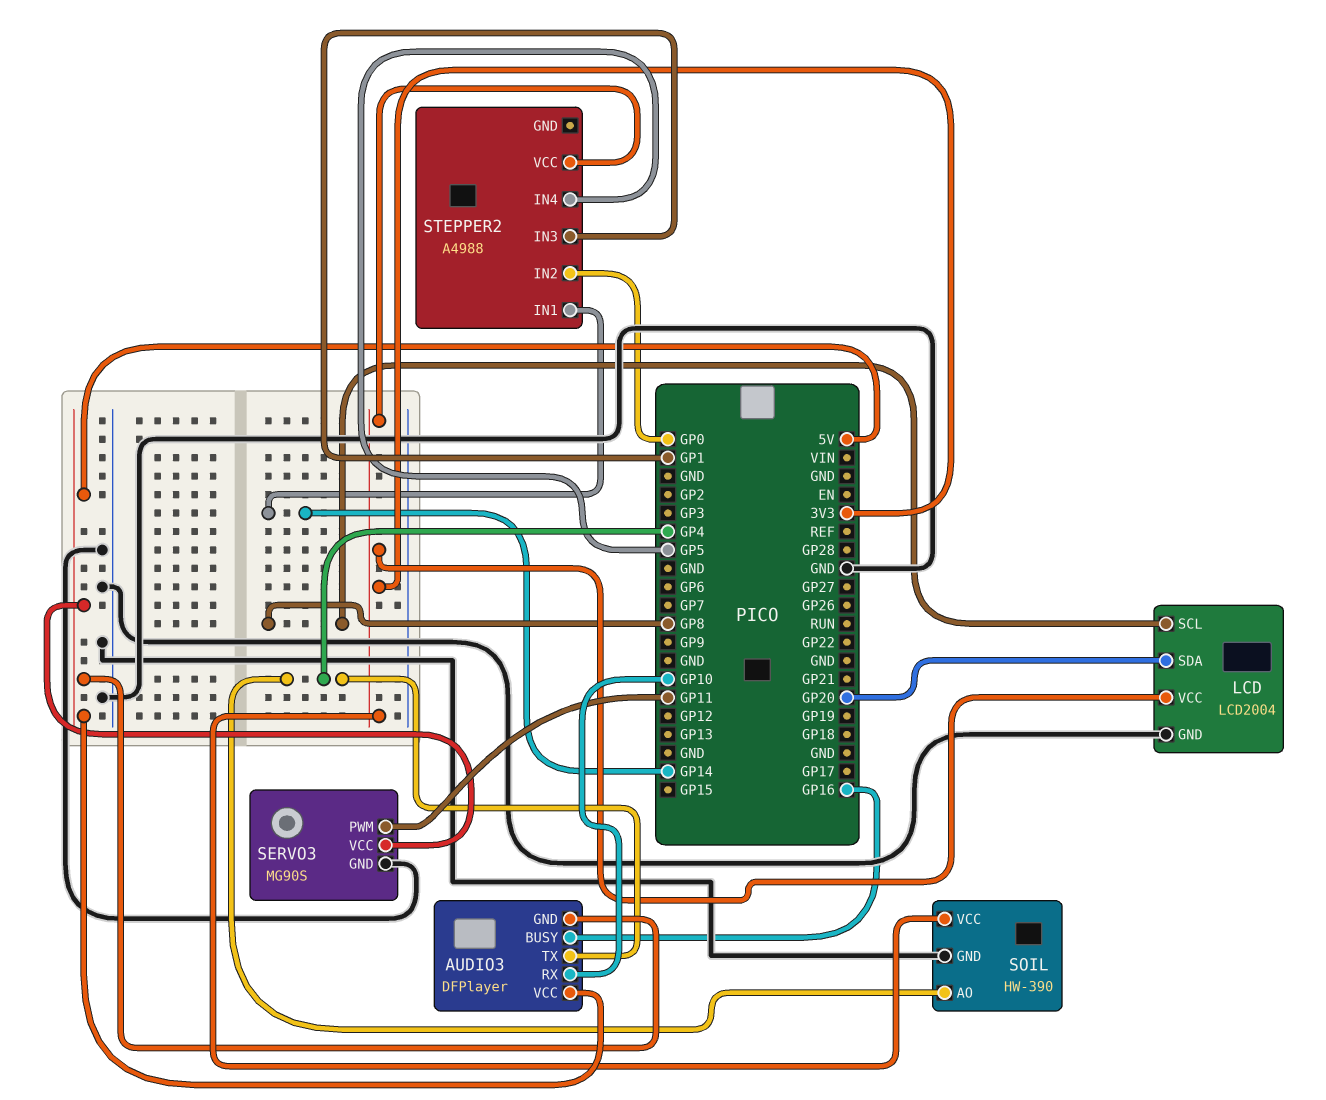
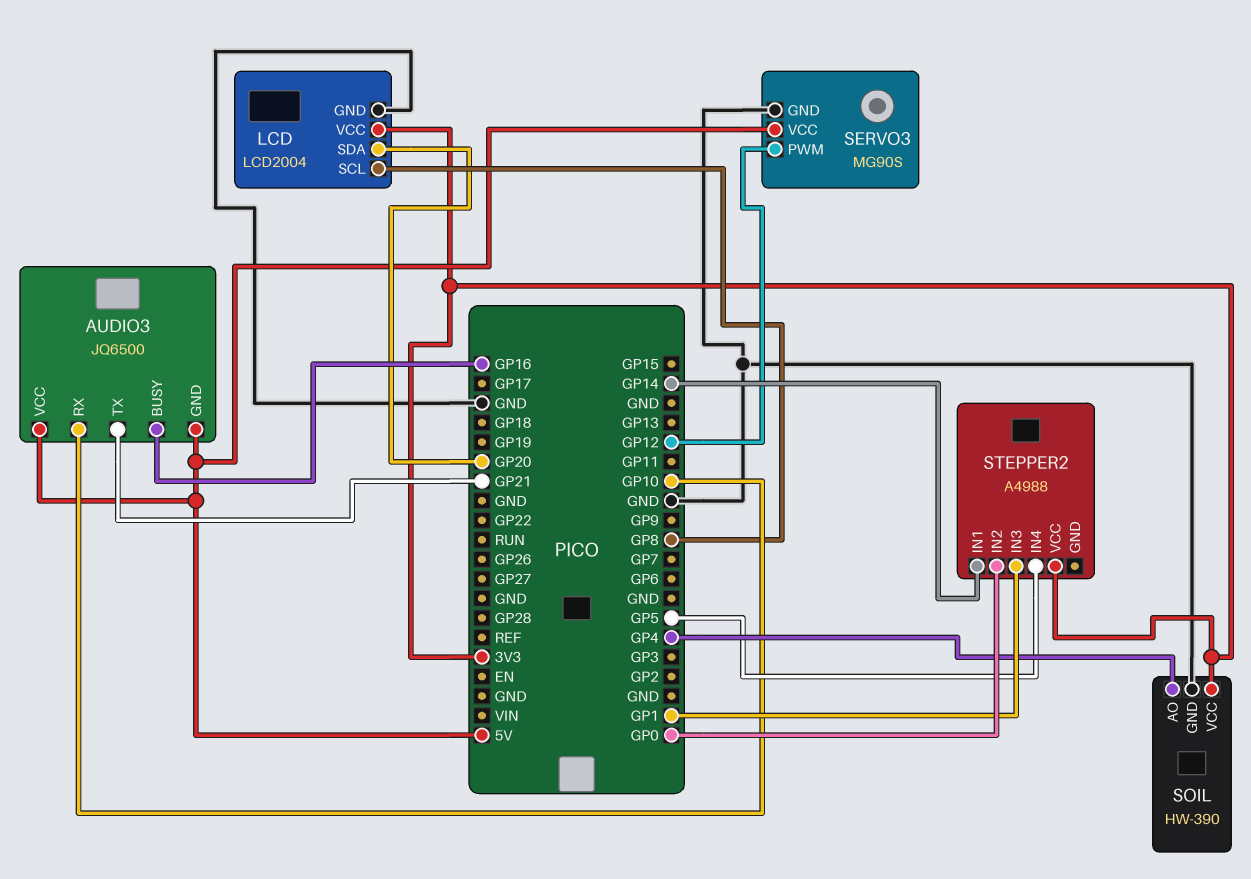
AUDIO3: DFPlayer -> JQ6500
AUDIO3 pin TX: GP4 -> GP21
SERVO3 pin PWM: GP11 -> GP12

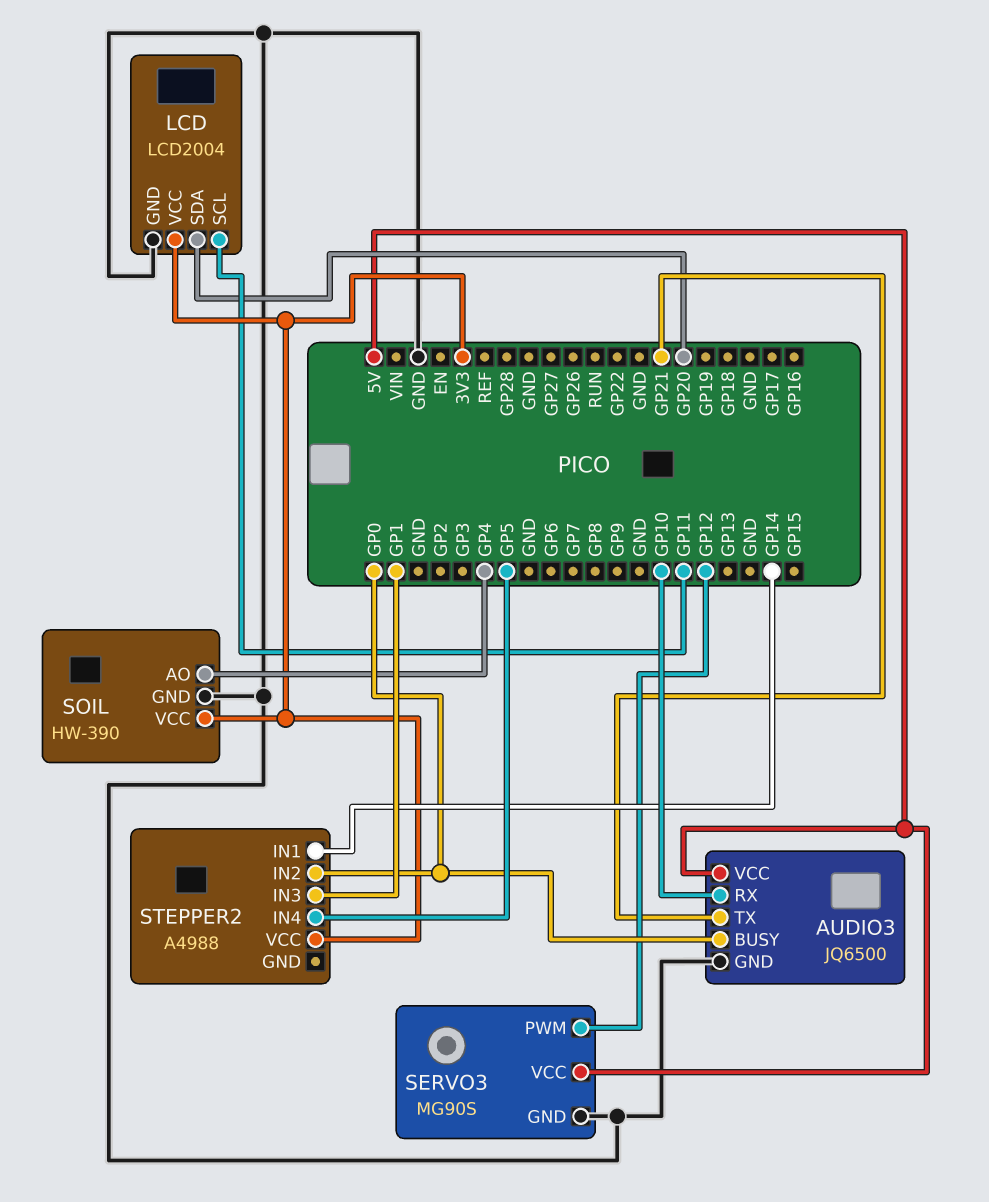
AUDIO3 pin BUSY: GP16 -> GP0
AUDIO3 pin GND: 5V -> GND
LCD pin SCL: GP8 -> GP11

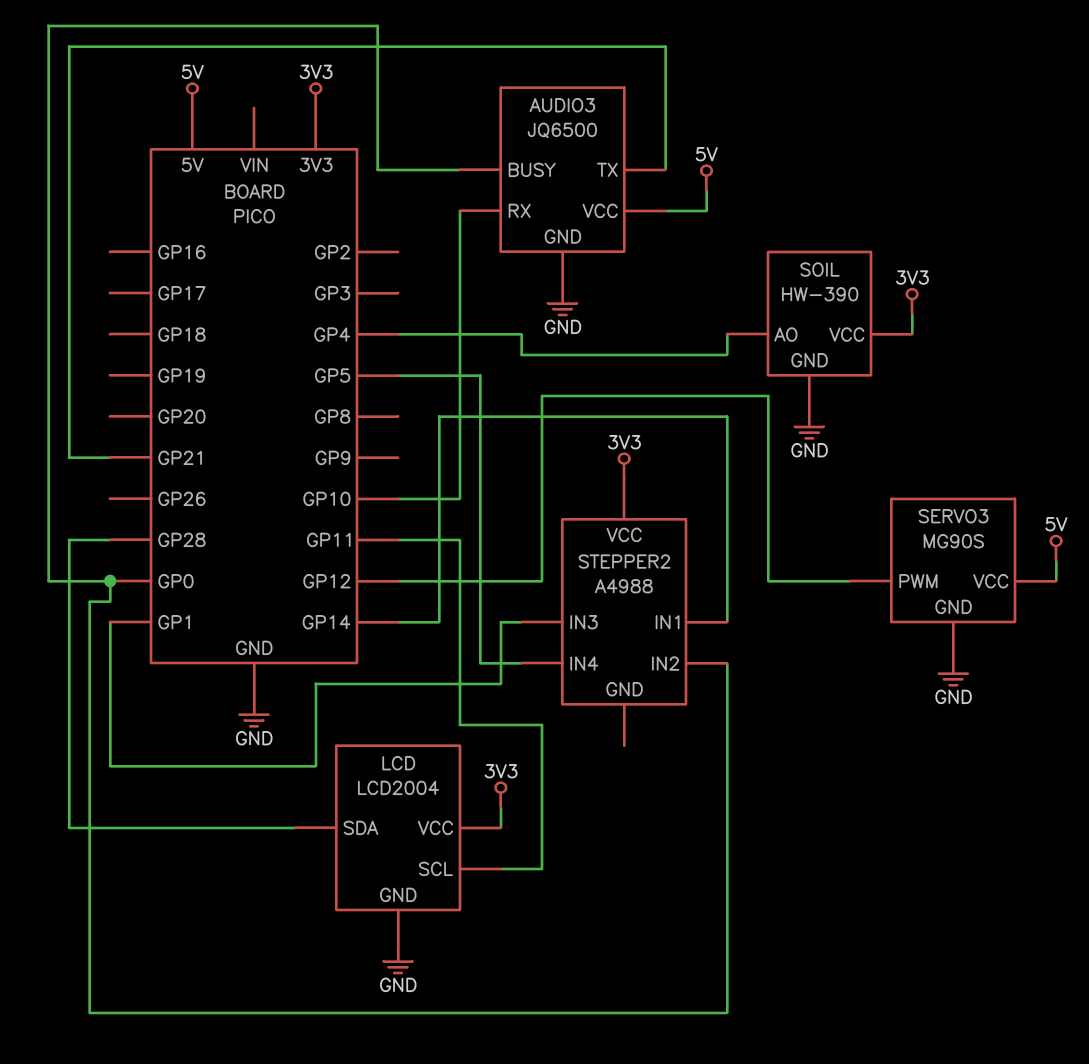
LCD pin SDA: GP20 -> GP28

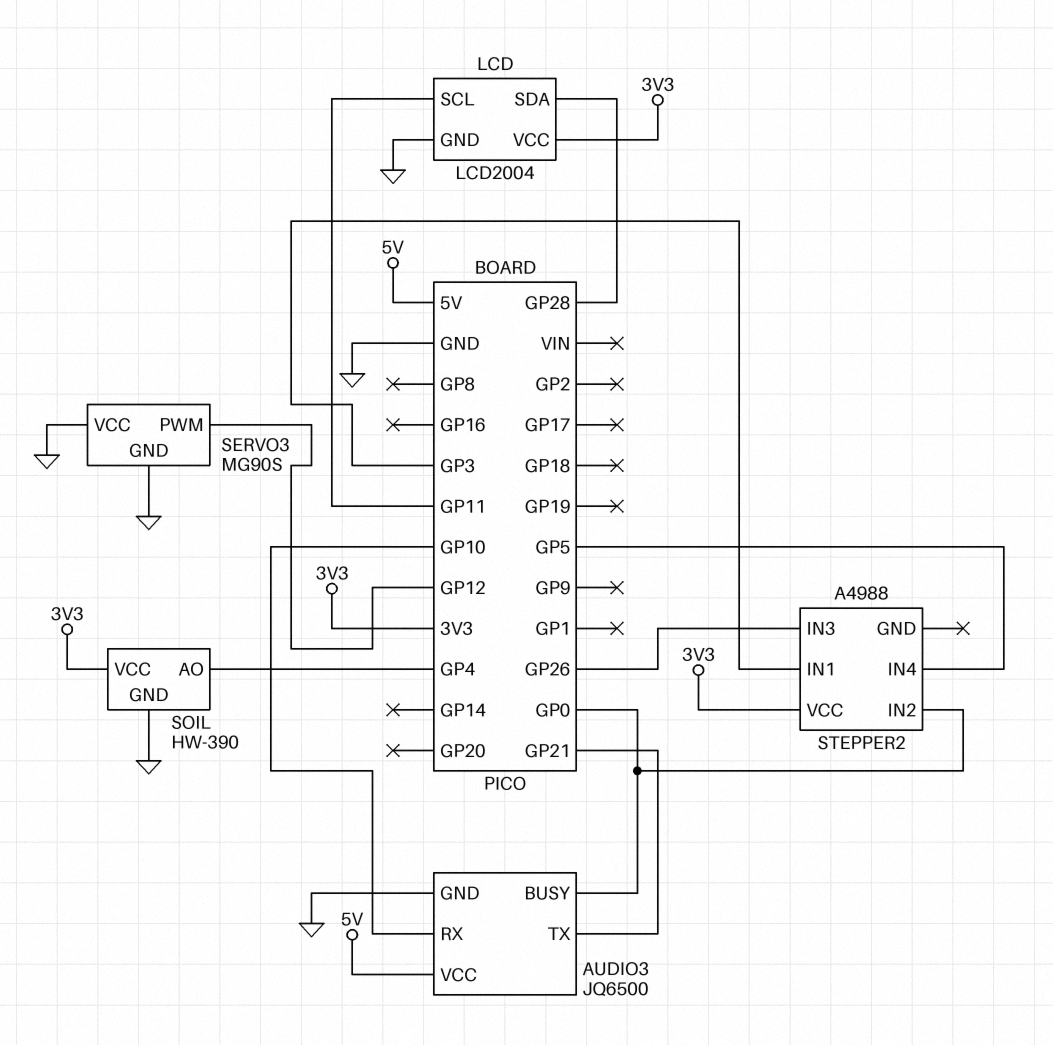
SERVO3 pin VCC: 5V -> GND
STEPPER2 pin IN1: GP14 -> GP3
STEPPER2 pin IN3: GP1 -> GP26

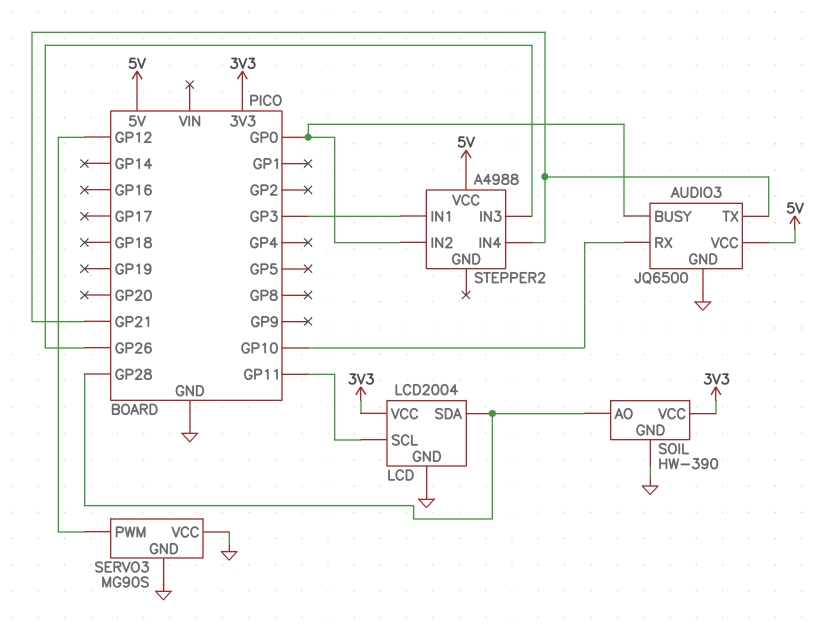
SOIL pin AO: GP4 -> GP28
STEPPER2 pin IN4: GP5 -> GP21
STEPPER2 pin VCC: 3V3 -> 5V

